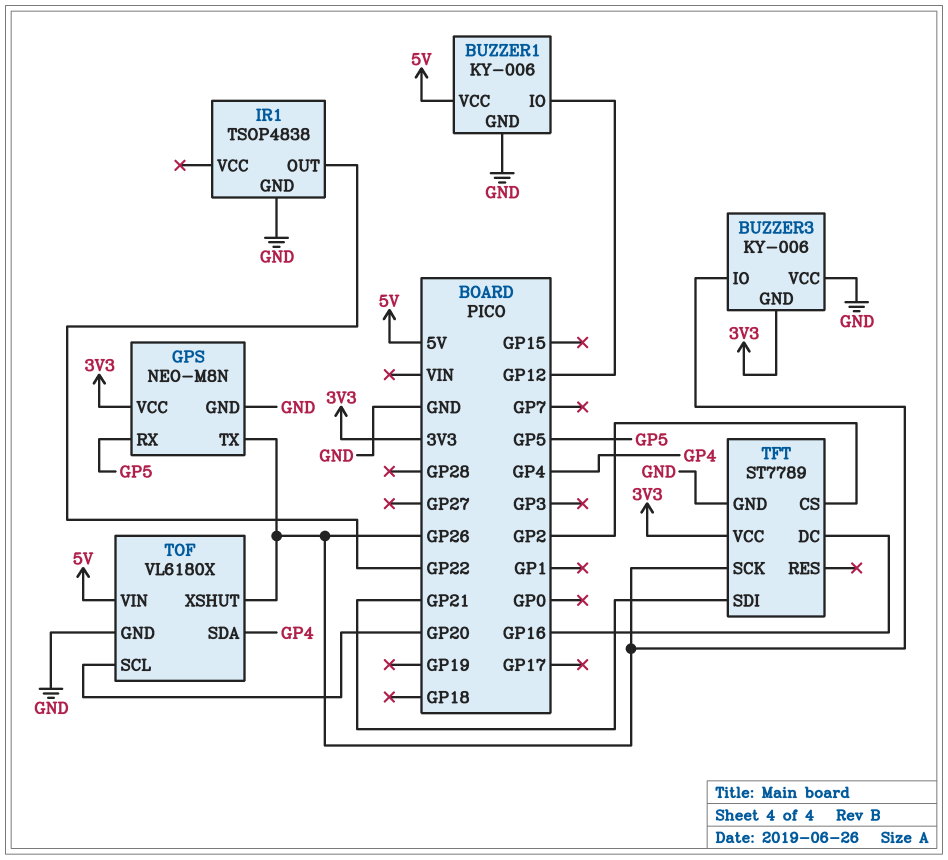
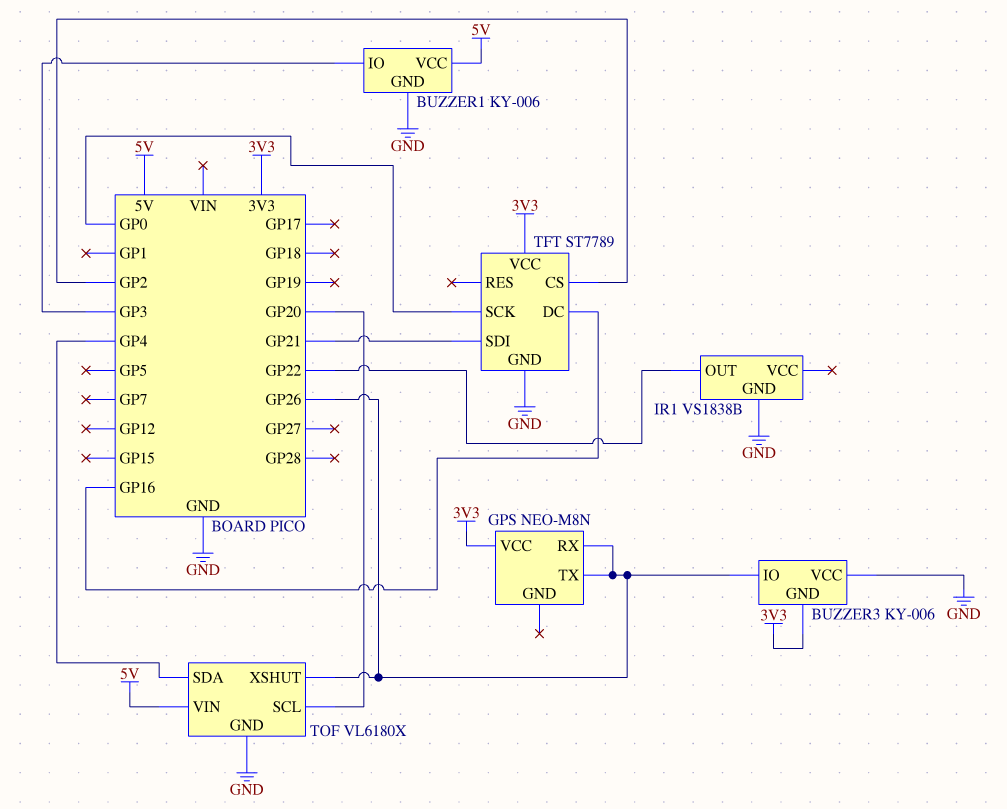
BUZZER1 pin IO: GP12 -> GP3
GPS pin GND: GND -> none
GPS pin RX: GP5 -> GP26
IR1: TSOP4838 -> VS1838B
TFT pin SCK: GP26 -> GP0

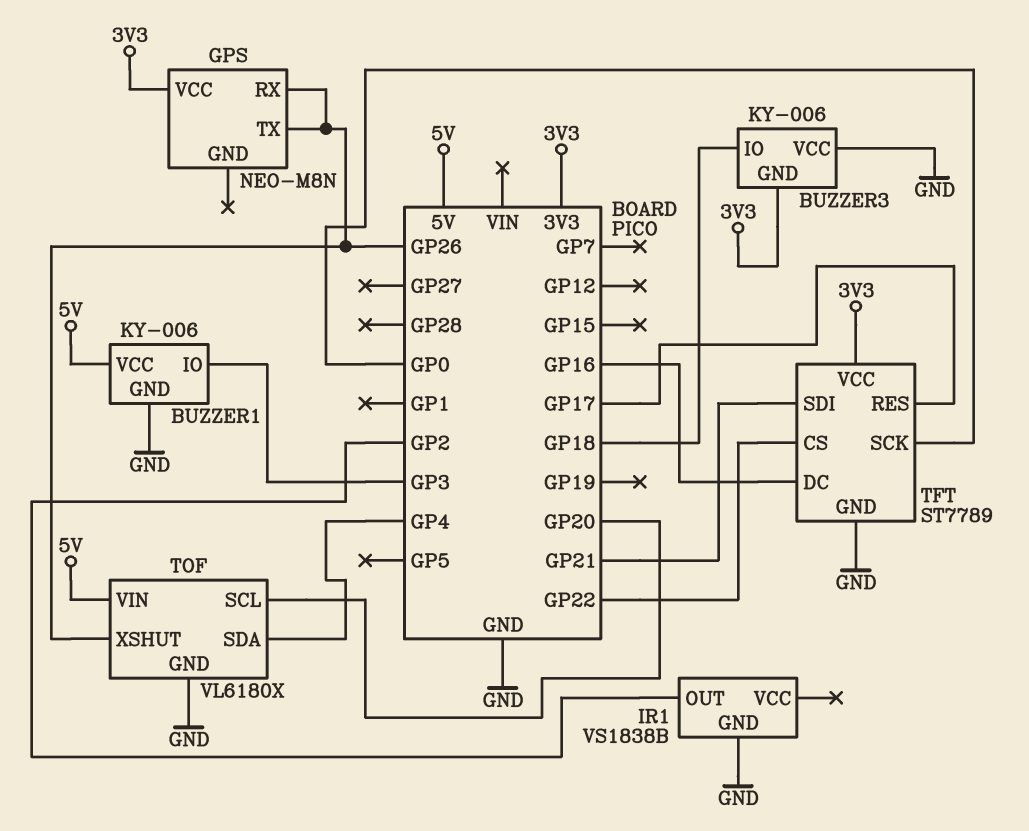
BUZZER3 pin IO: GP26 -> GP18
IR1 pin OUT: GP22 -> GP2
TFT pin CS: GP2 -> GP22
TFT pin RES: none -> GP17

